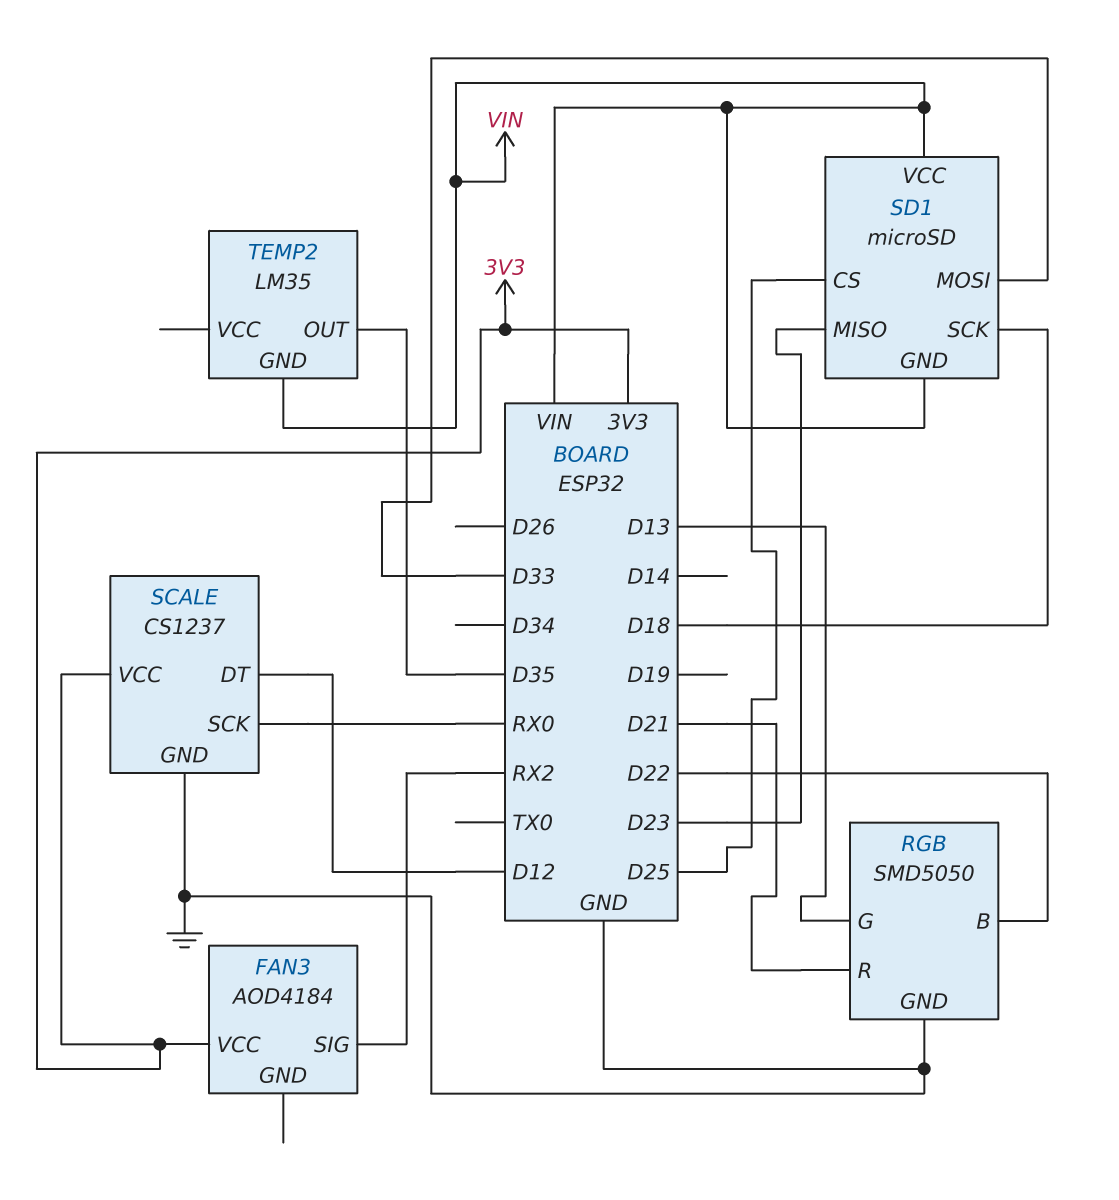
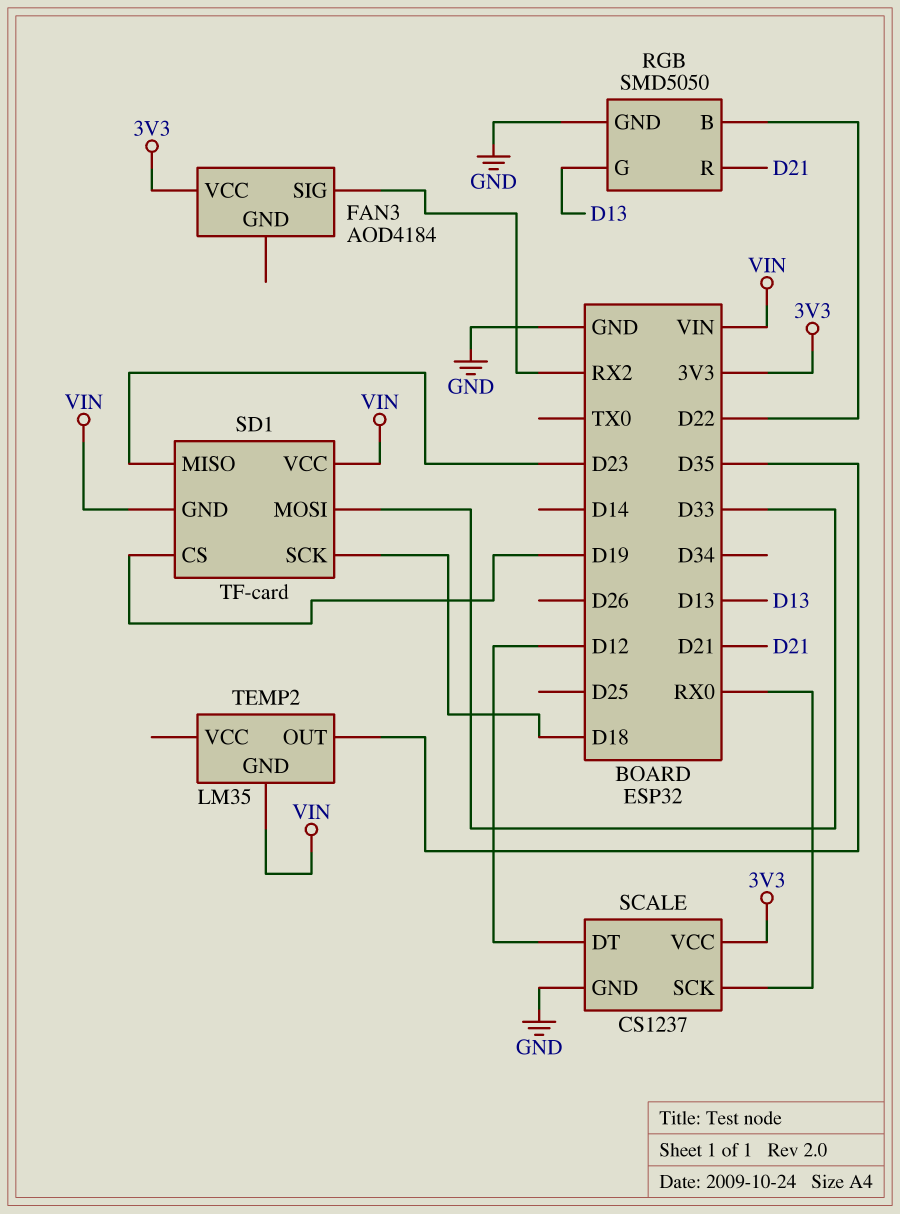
SD1: microSD -> TF-card
SD1 pin CS: D25 -> D19

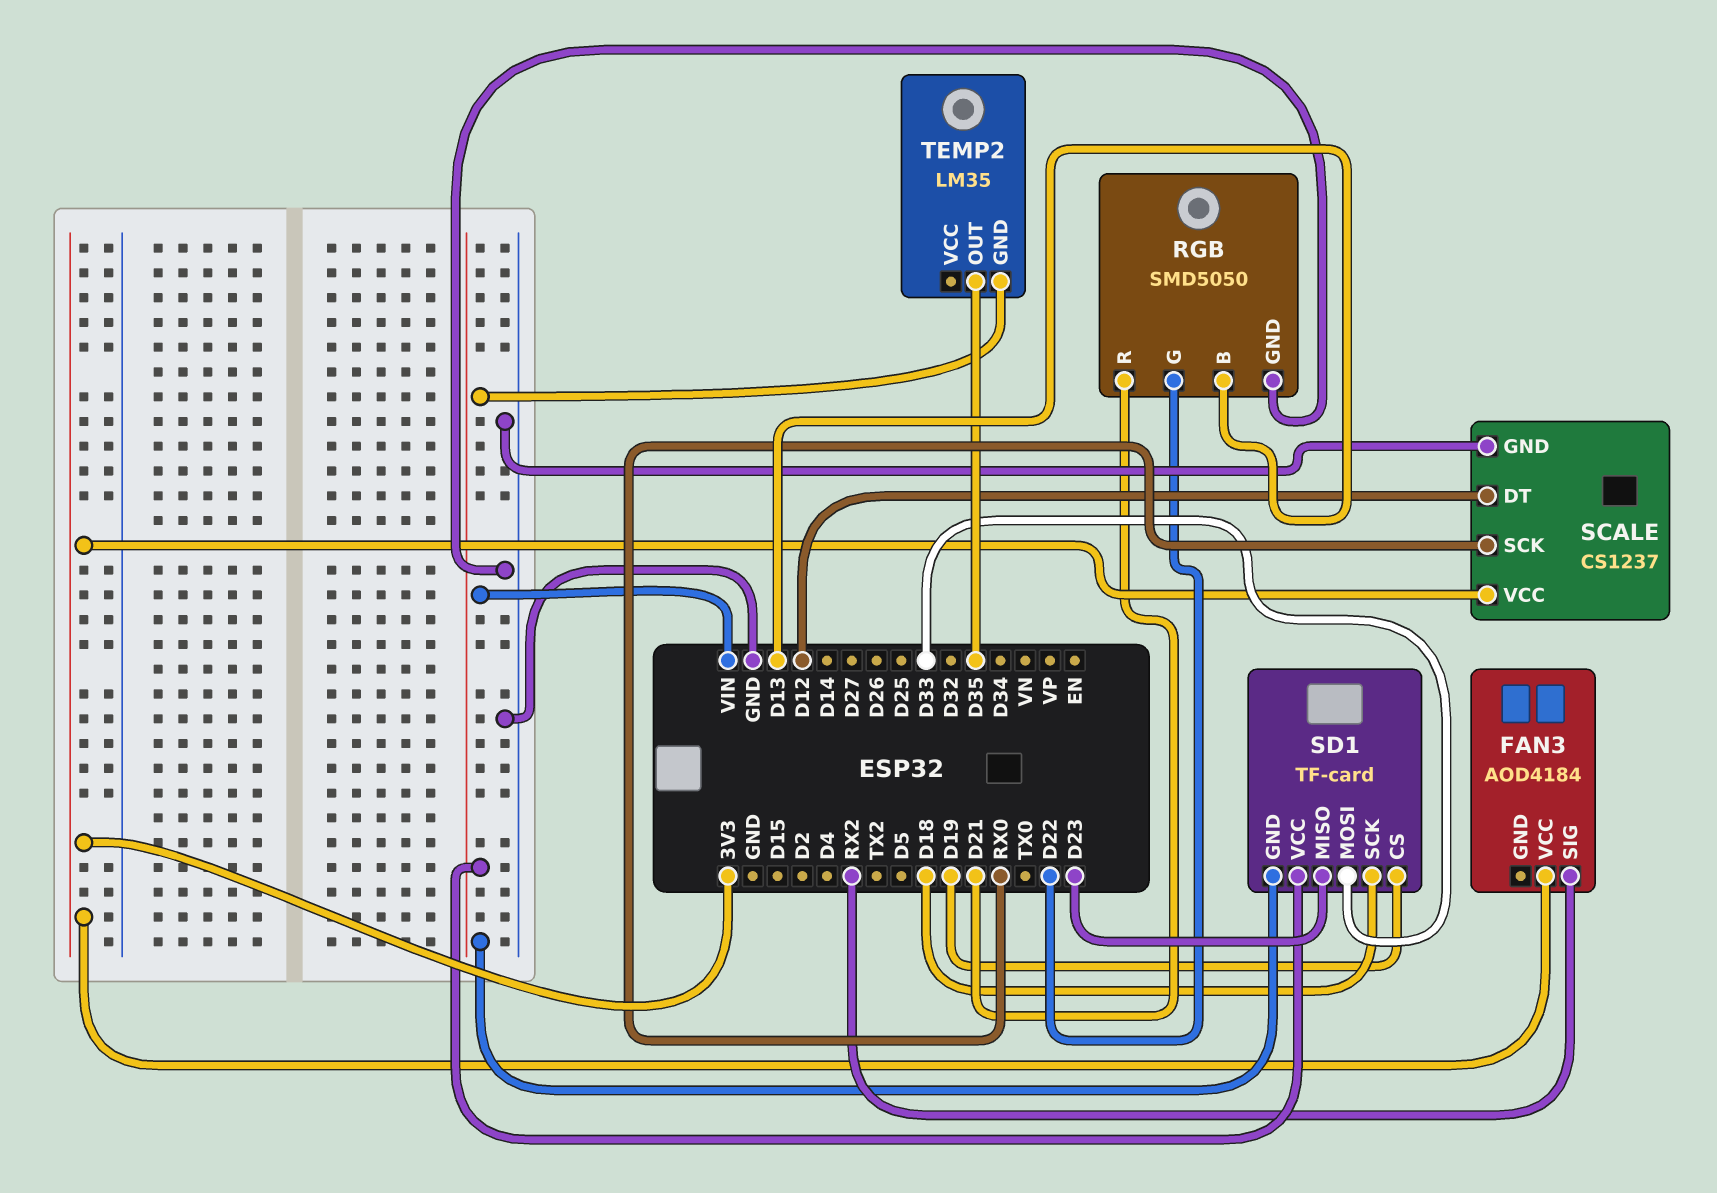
RGB pin B: D22 -> D13
RGB pin G: D13 -> D22

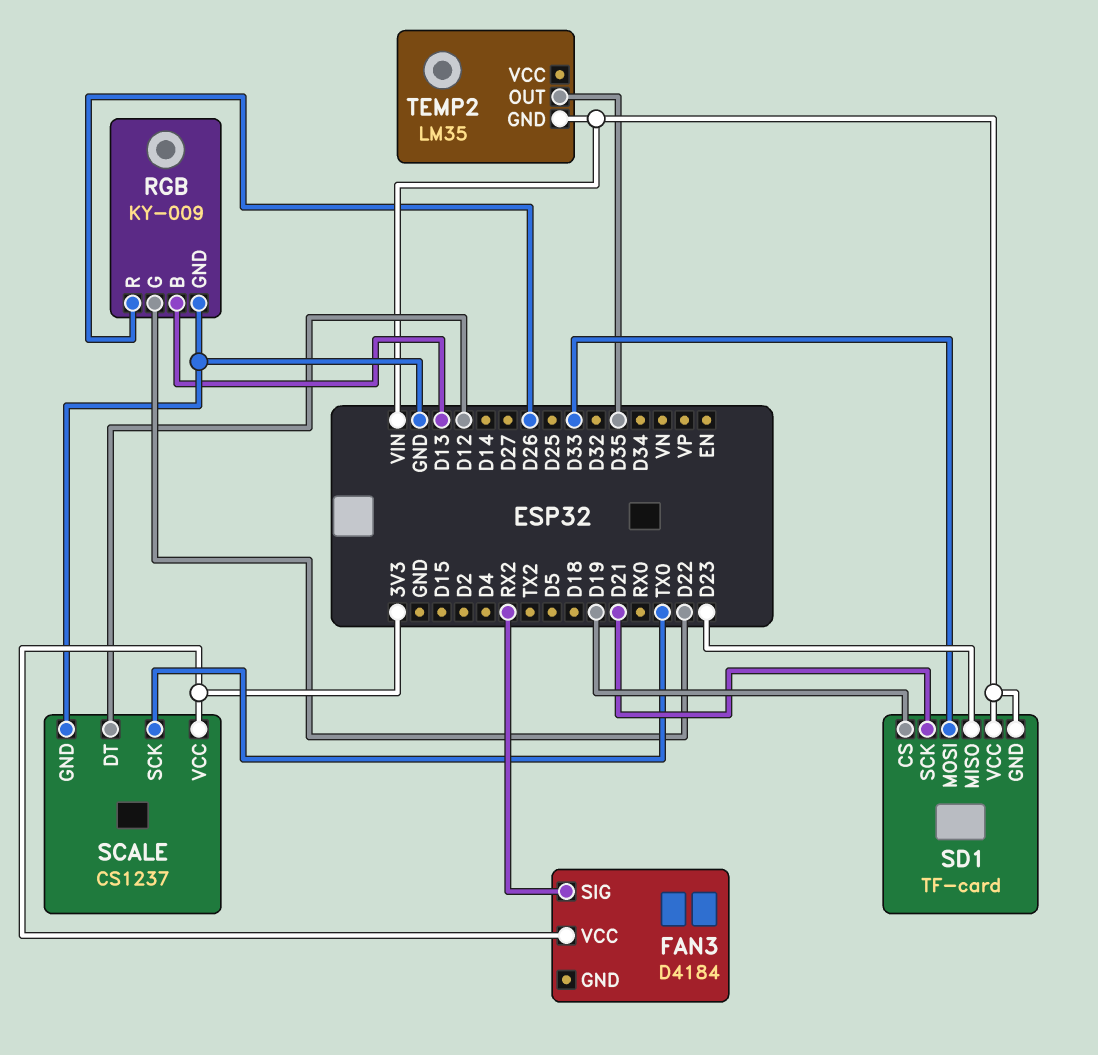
FAN3: AOD4184 -> D4184
RGB: SMD5050 -> KY-009
RGB pin R: D21 -> D26
SCALE pin SCK: RX0 -> TX0
SD1 pin SCK: D18 -> D21

